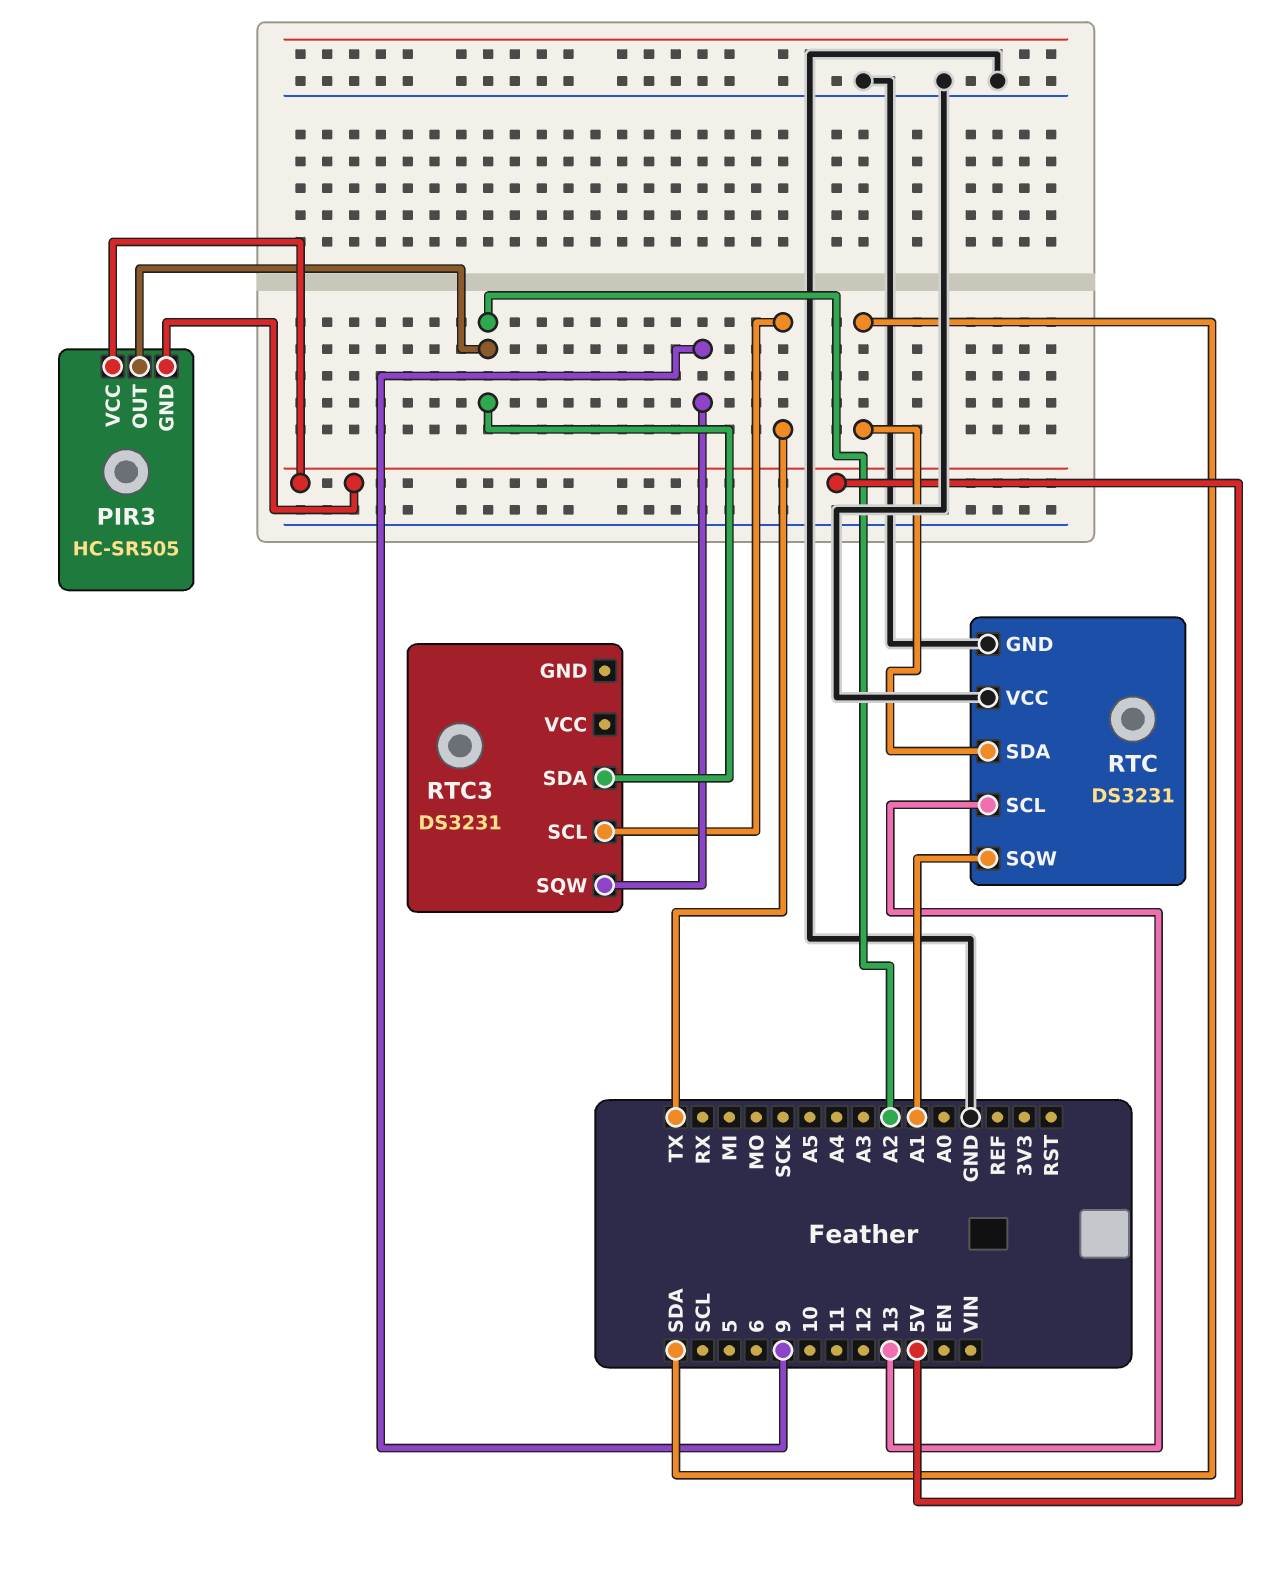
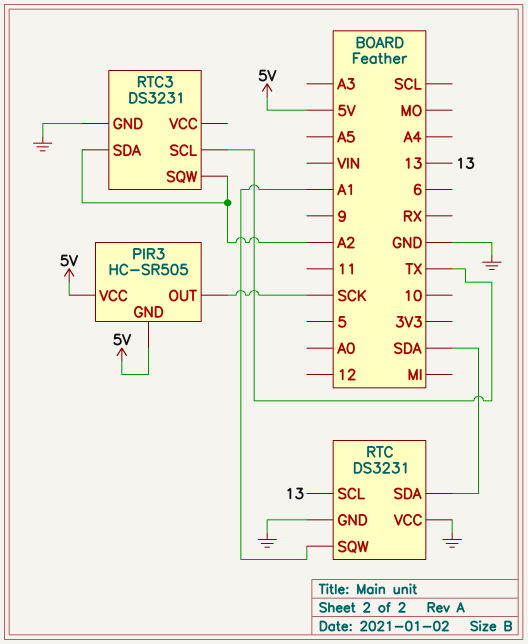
PIR3 pin OUT: A2 -> SCK
RTC3 pin GND: none -> GND
RTC3 pin SQW: 9 -> A2

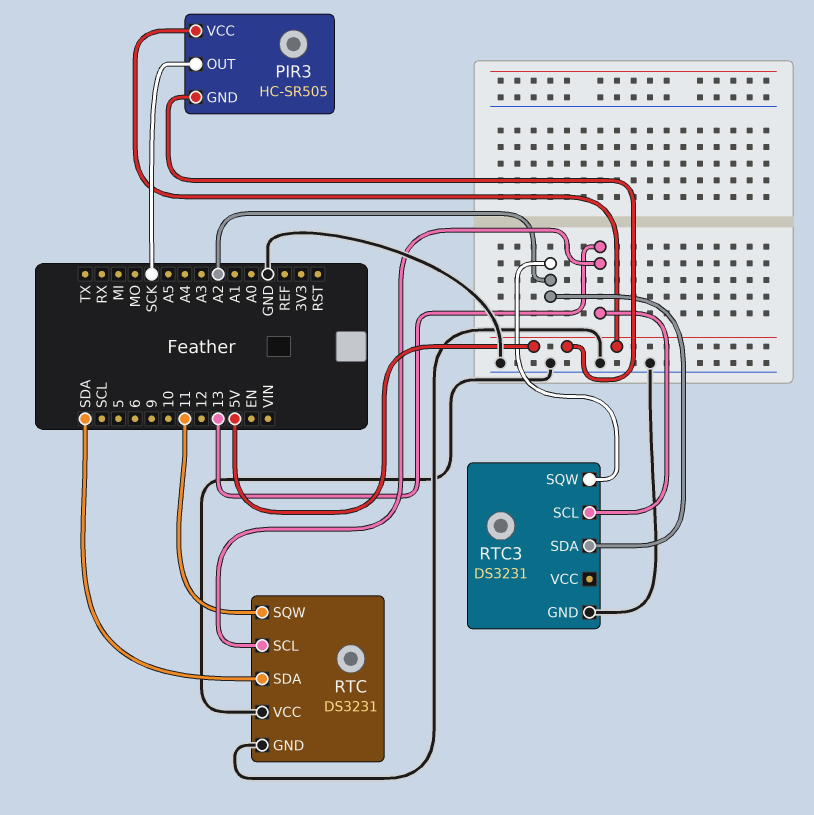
RTC pin SQW: A1 -> 11
RTC3 pin SCL: TX -> 13

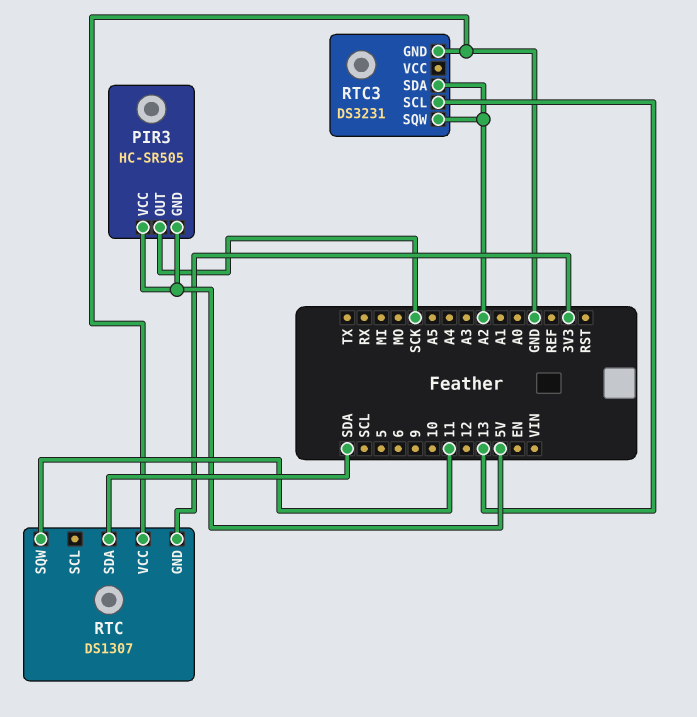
RTC: DS3231 -> DS1307
RTC pin GND: GND -> 3V3
RTC pin SCL: 13 -> none

